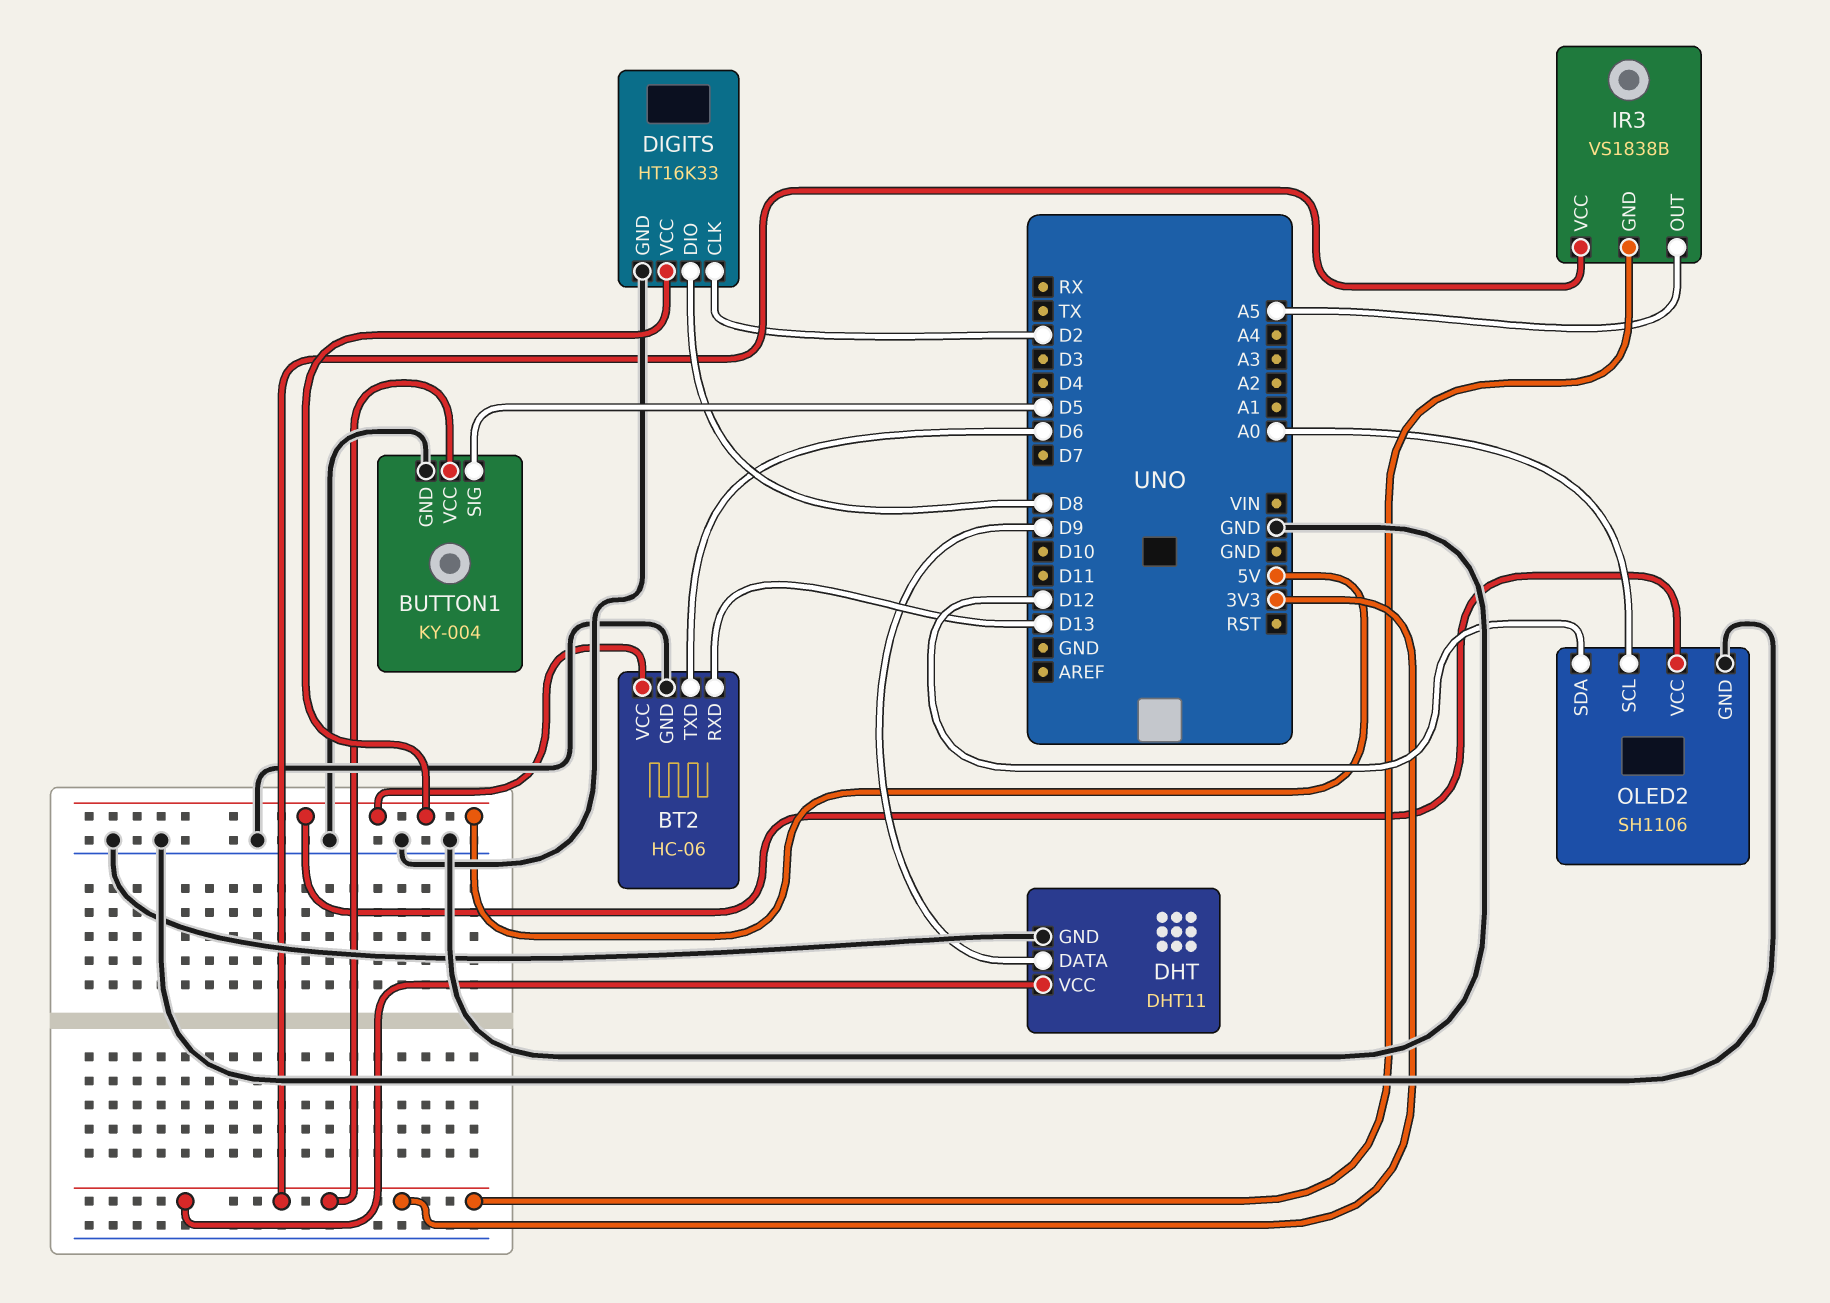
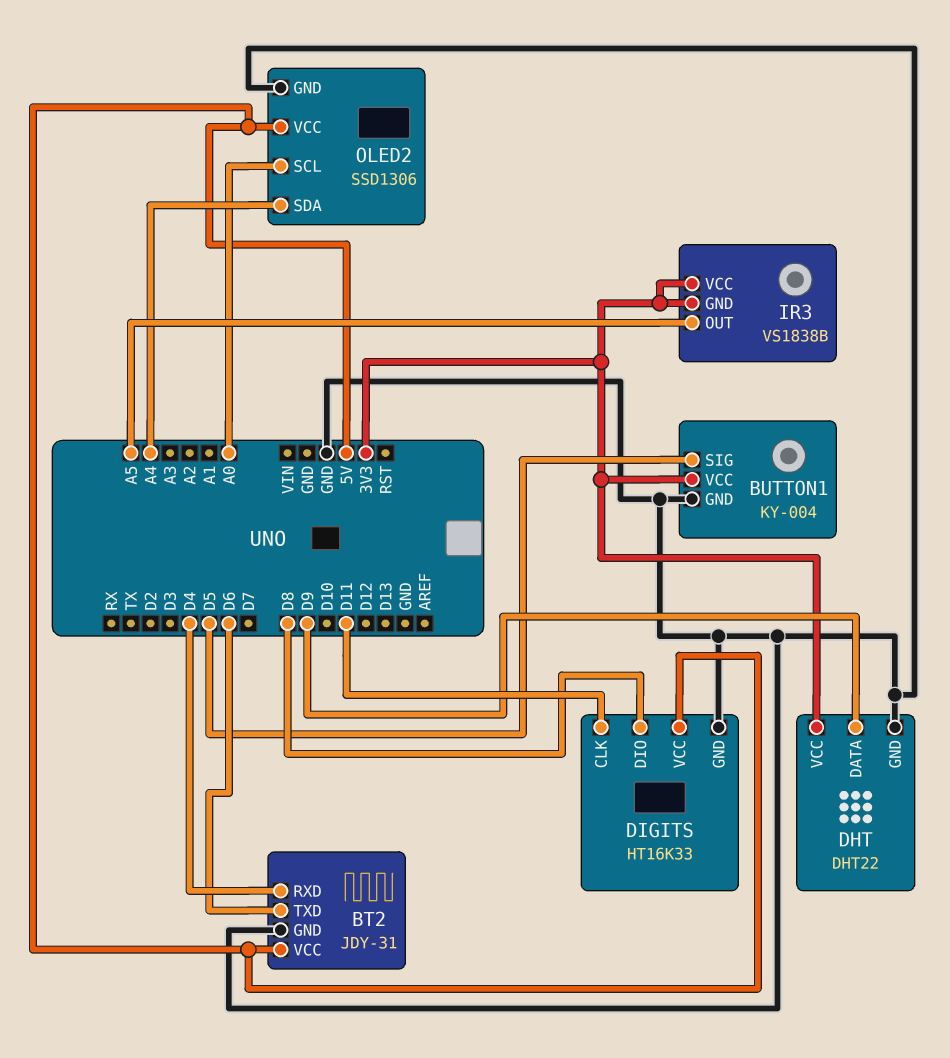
BT2: HC-06 -> JDY-31
BT2 pin RXD: D13 -> D4
DHT: DHT11 -> DHT22
DIGITS pin CLK: D2 -> D11
OLED2: SH1106 -> SSD1306
OLED2 pin SDA: D12 -> A4

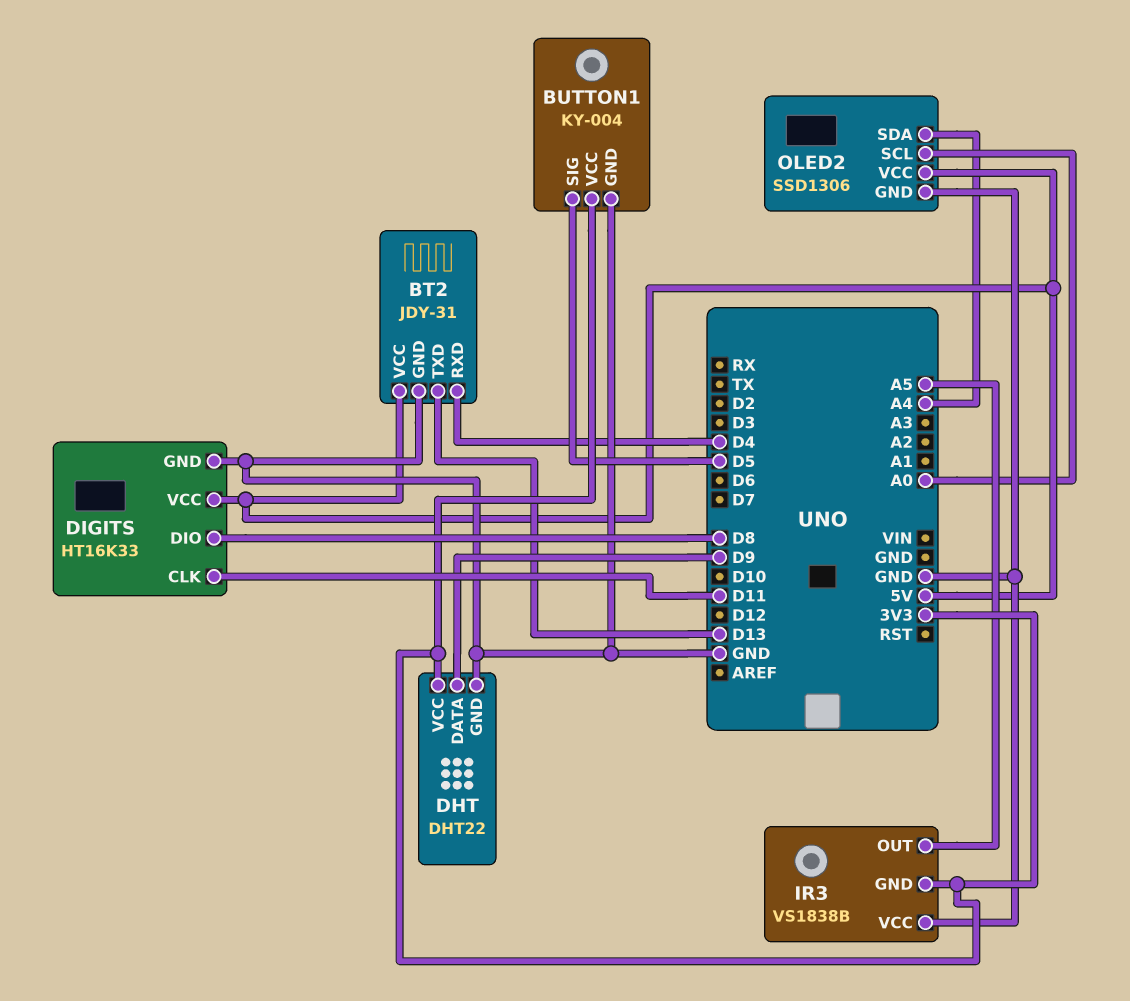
BT2 pin TXD: D6 -> D13
IR3 pin VCC: 3V3 -> GND

